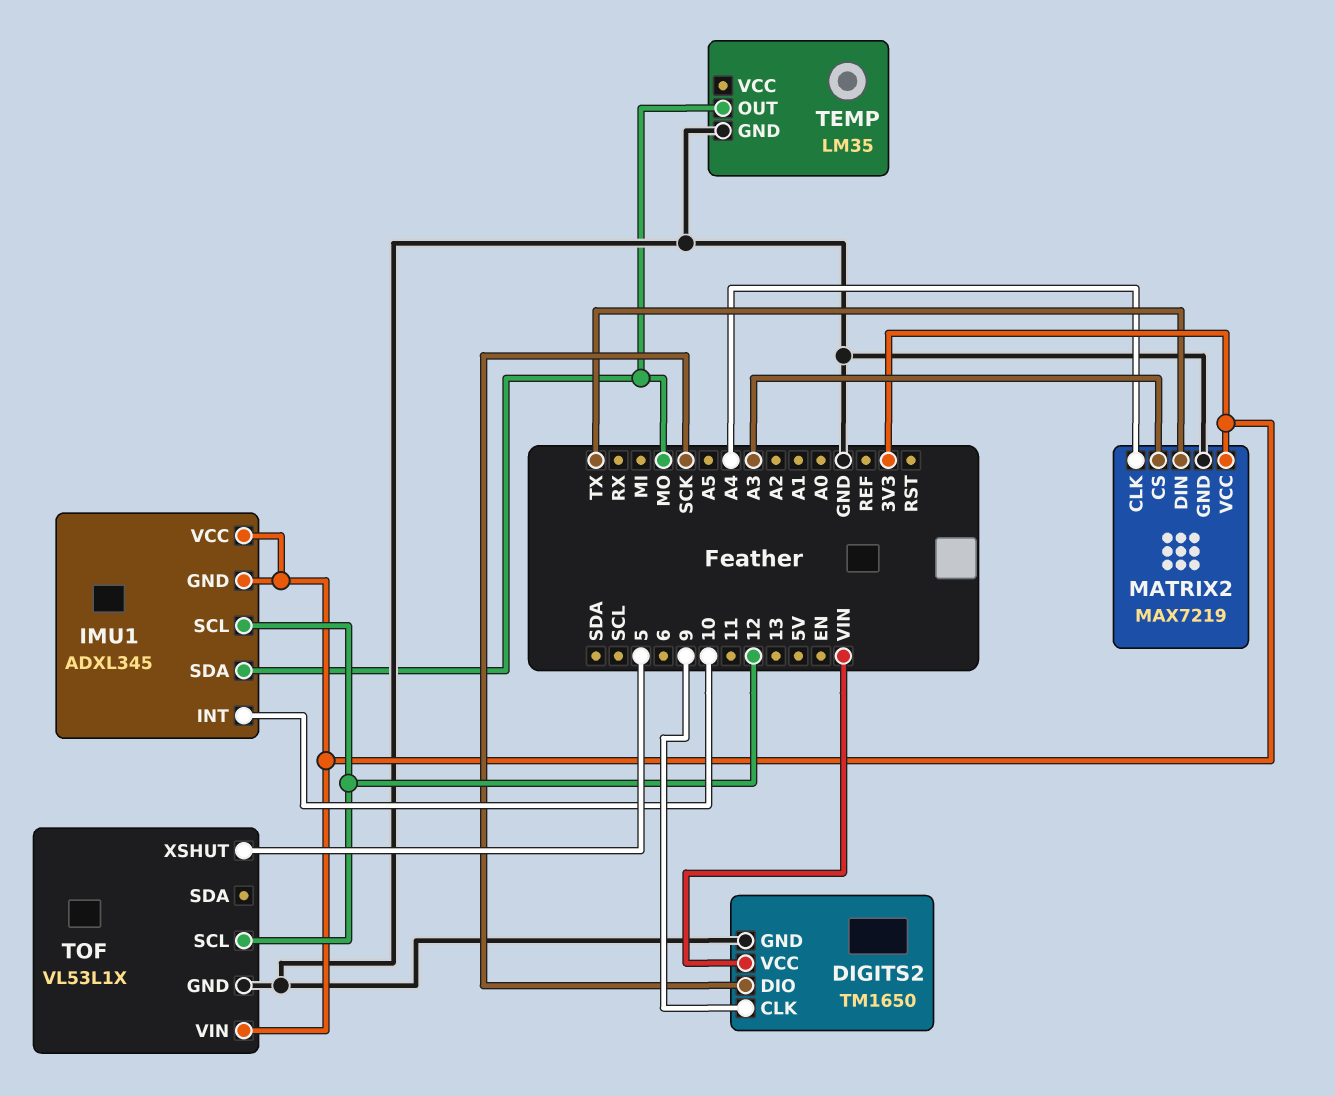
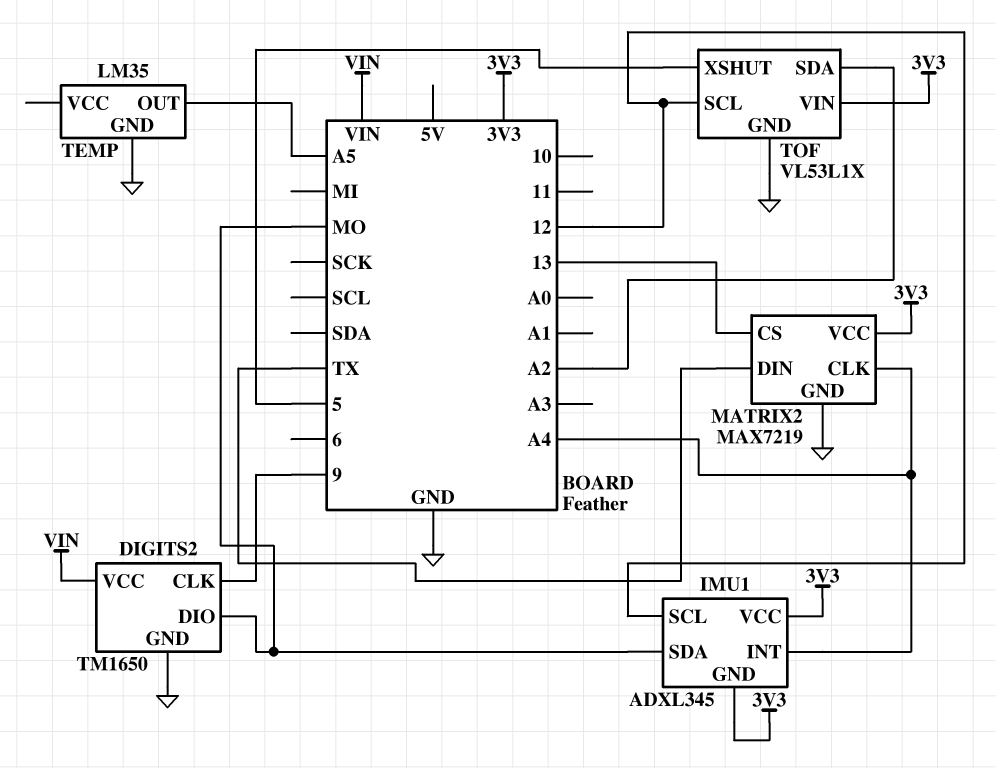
DIGITS2 pin DIO: SCK -> MO
IMU1 pin INT: 10 -> A4
MATRIX2 pin CS: A3 -> 13
TEMP pin OUT: MO -> A5
TOF pin SDA: none -> A2

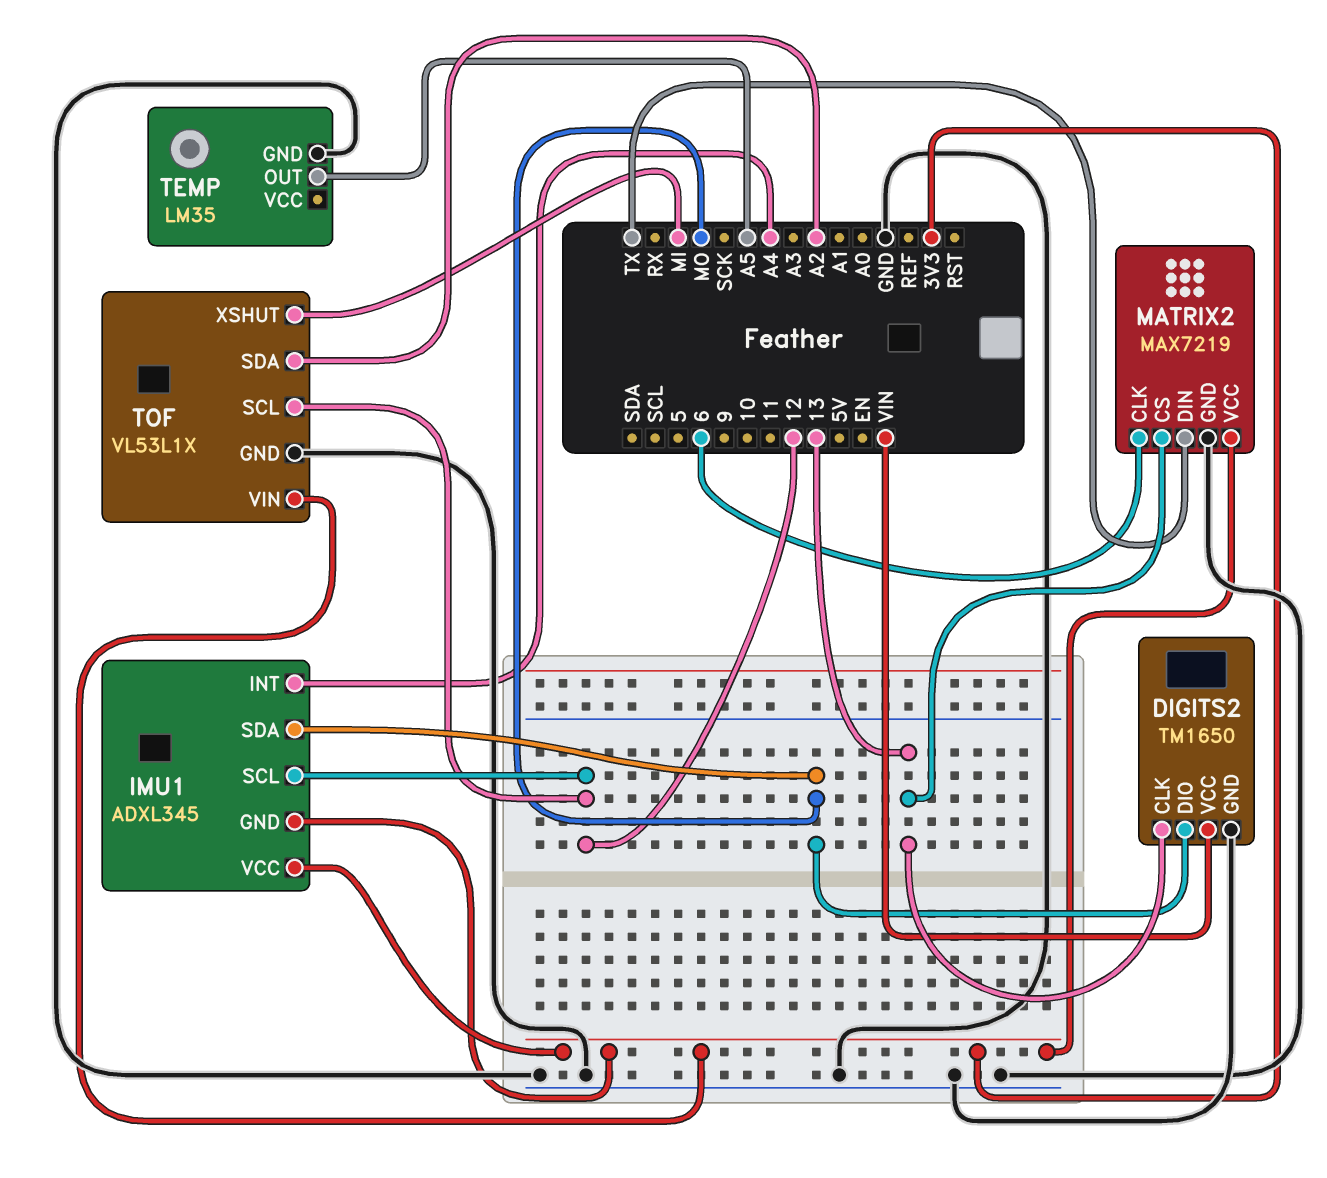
DIGITS2 pin CLK: 9 -> 13
MATRIX2 pin CLK: A4 -> 6
TOF pin XSHUT: 5 -> MI

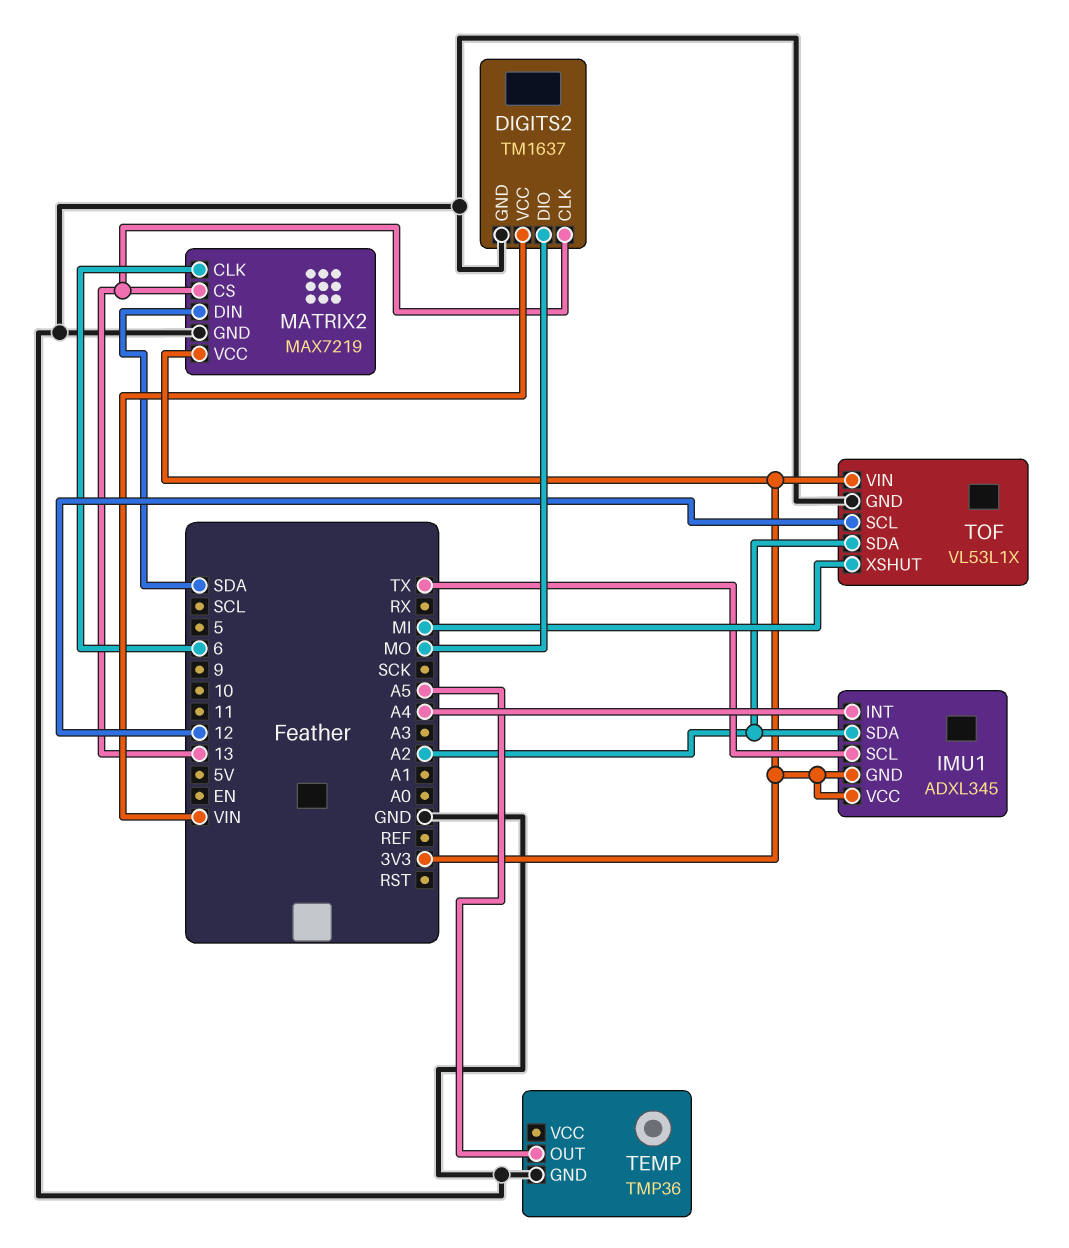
DIGITS2: TM1650 -> TM1637
IMU1 pin SCL: 12 -> TX
IMU1 pin SDA: MO -> A2
MATRIX2 pin DIN: TX -> SDA
TEMP: LM35 -> TMP36

